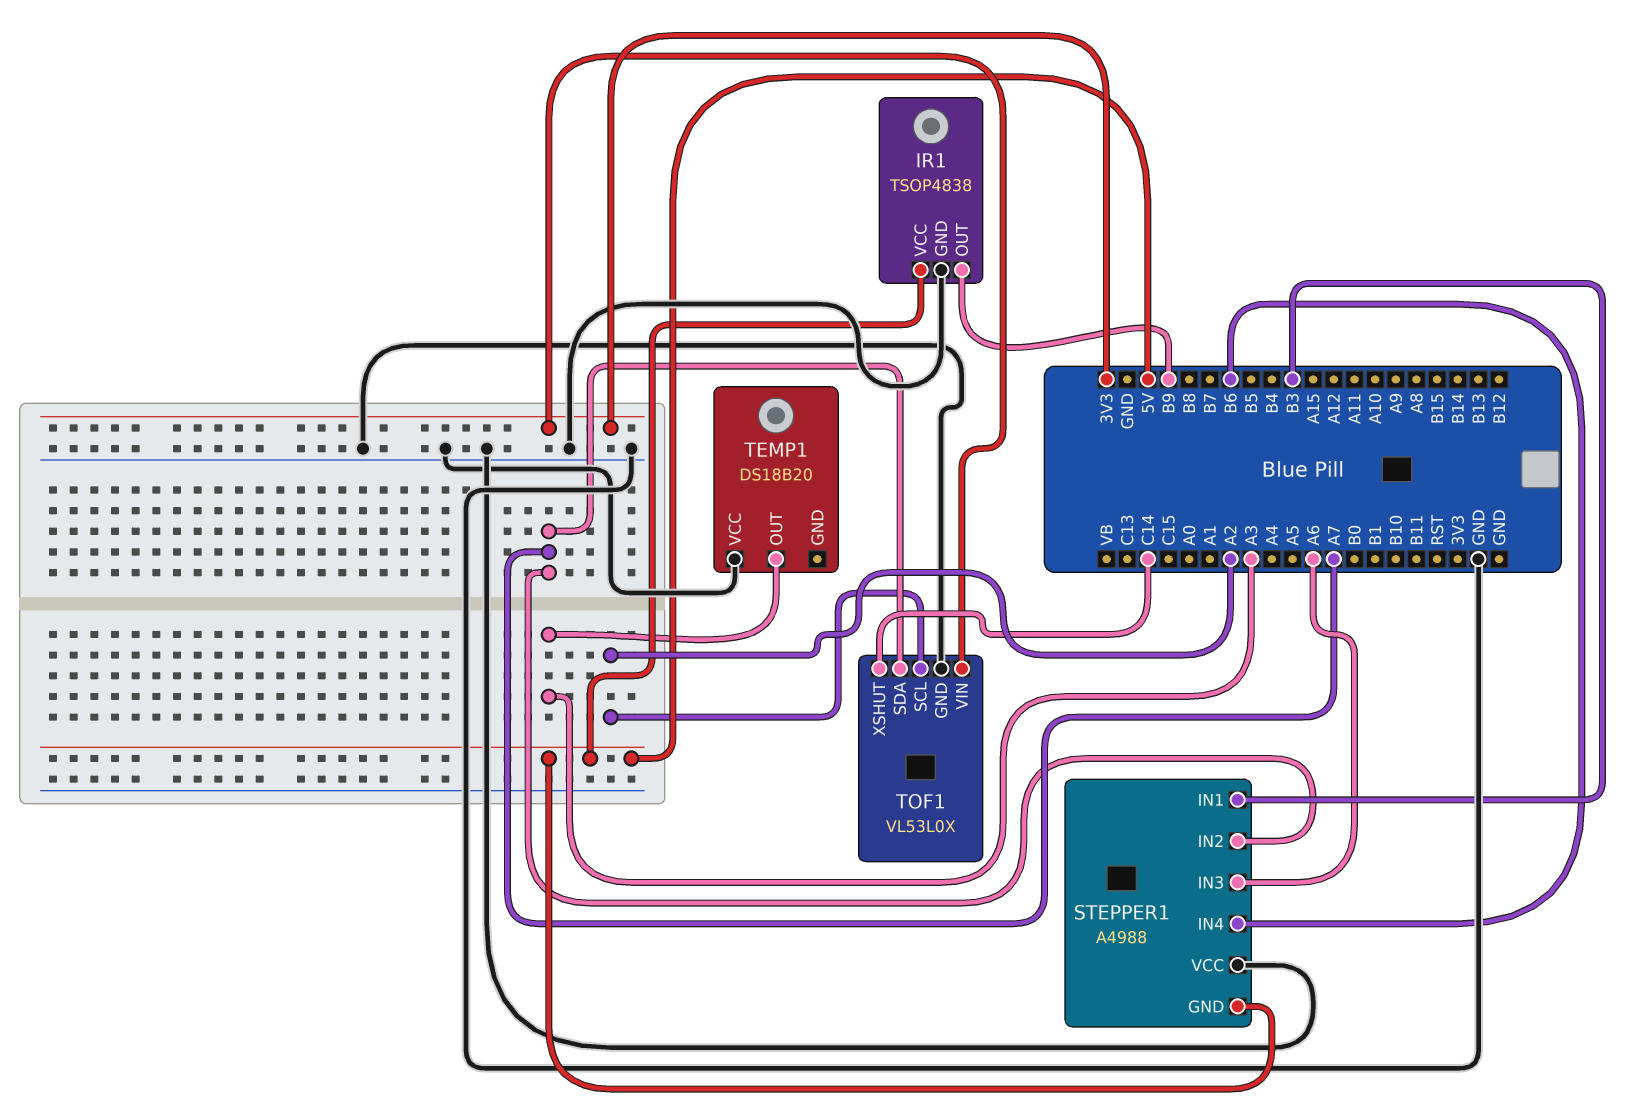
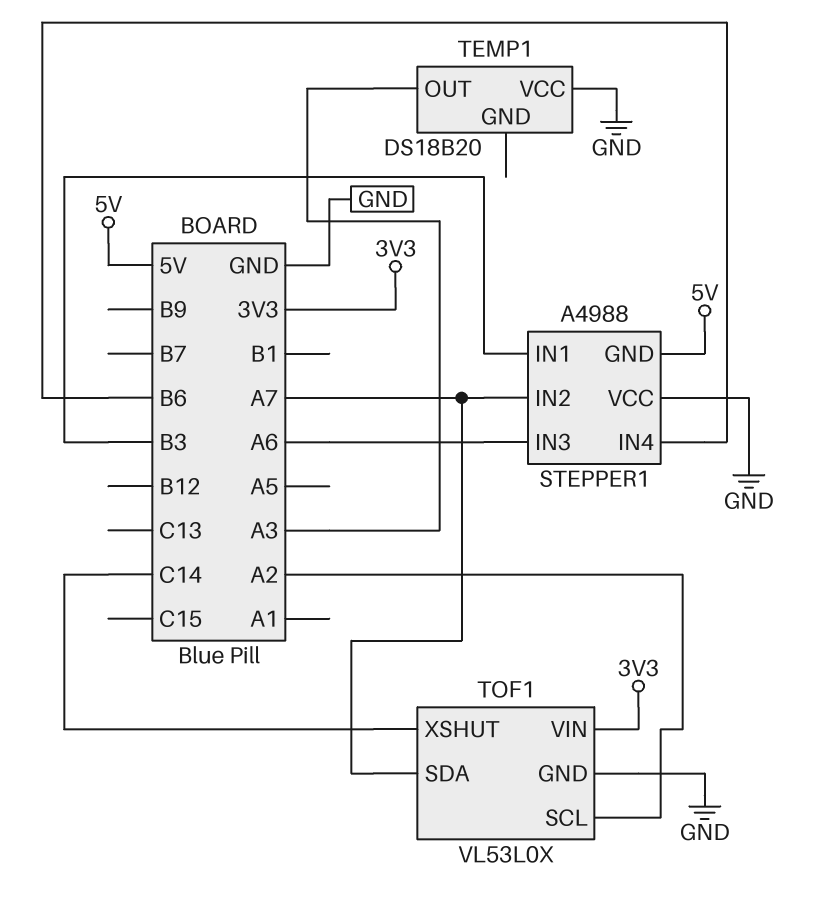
IR1: TSOP4838 -> none
IR1 pin GND: GND -> none
IR1 pin OUT: B9 -> none
IR1 pin VCC: 5V -> none

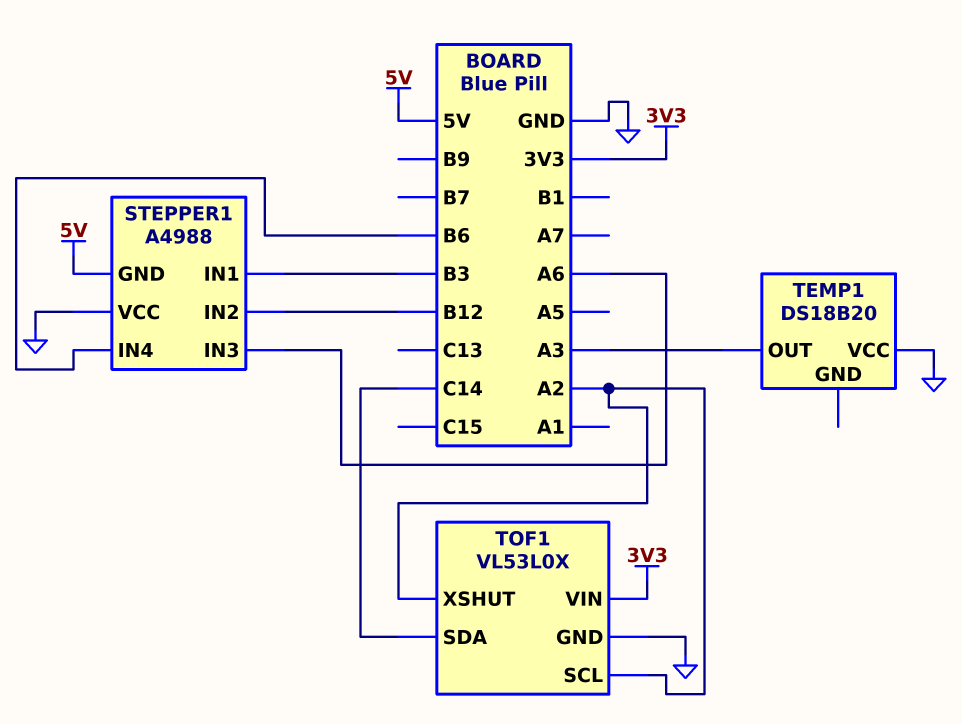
STEPPER1 pin IN2: A7 -> B12
TOF1 pin SDA: A7 -> C14
TOF1 pin XSHUT: C14 -> A2

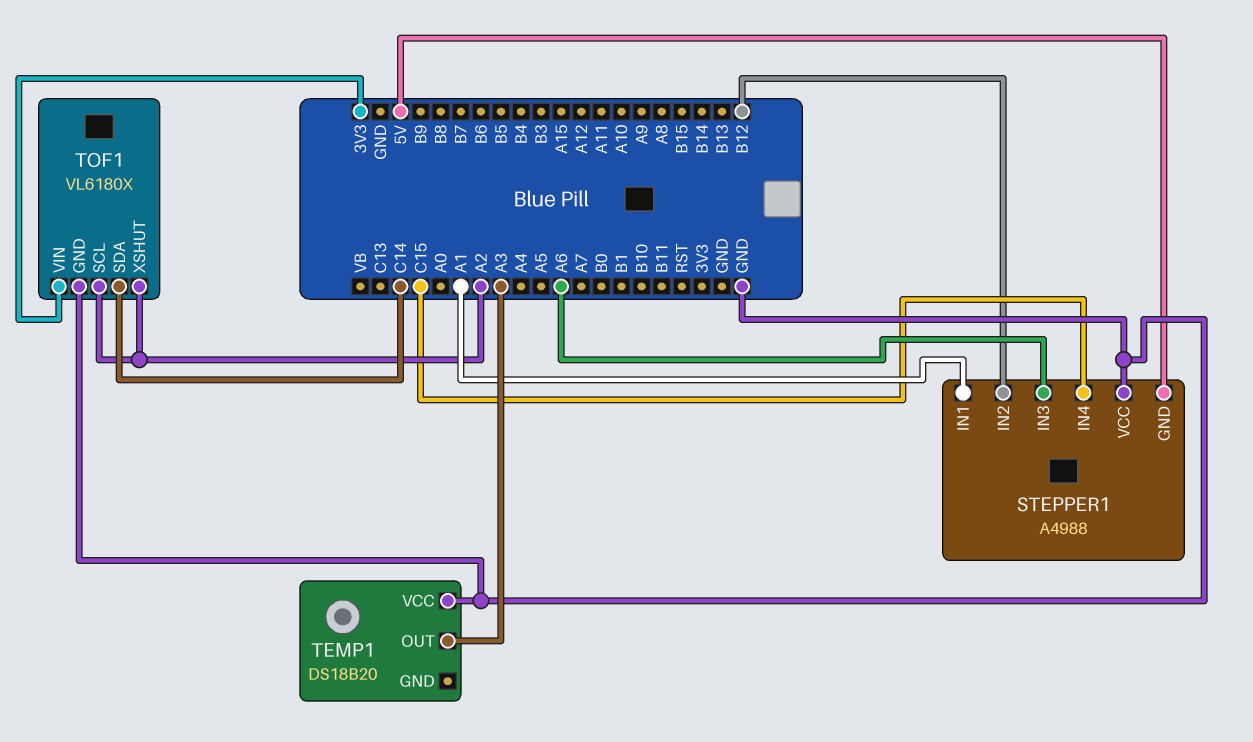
STEPPER1 pin IN1: B3 -> A1
STEPPER1 pin IN4: B6 -> C15
TOF1: VL53L0X -> VL6180X

